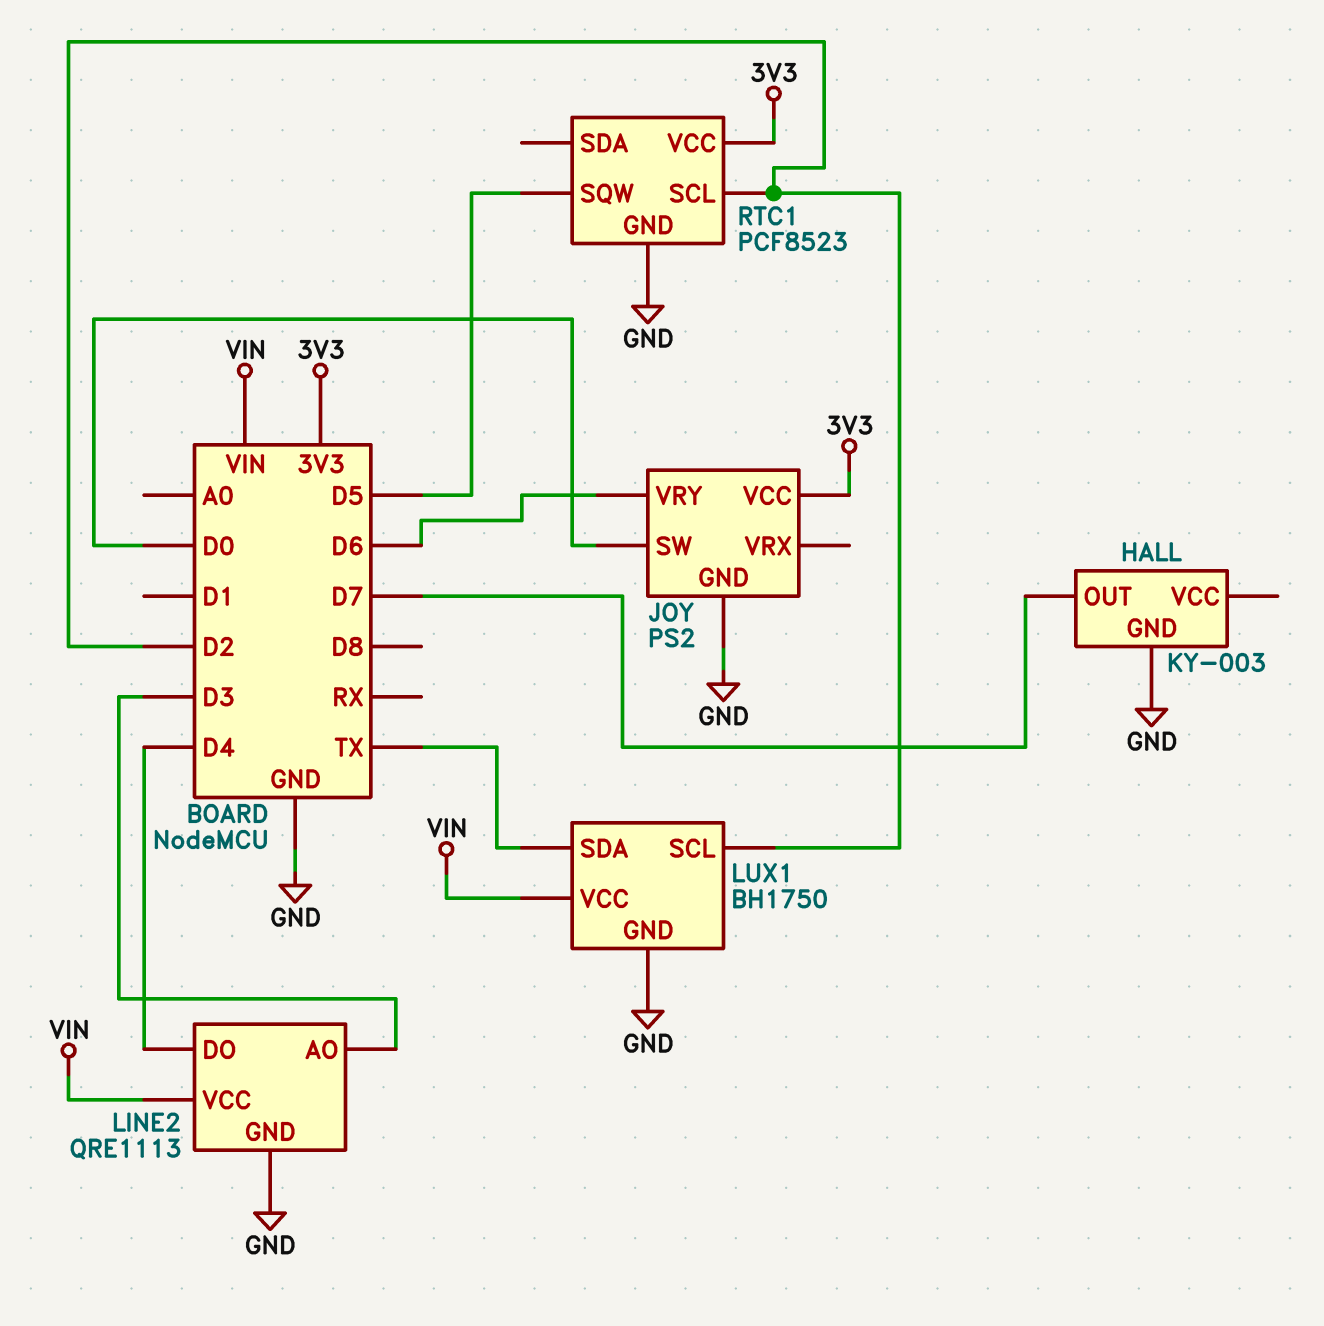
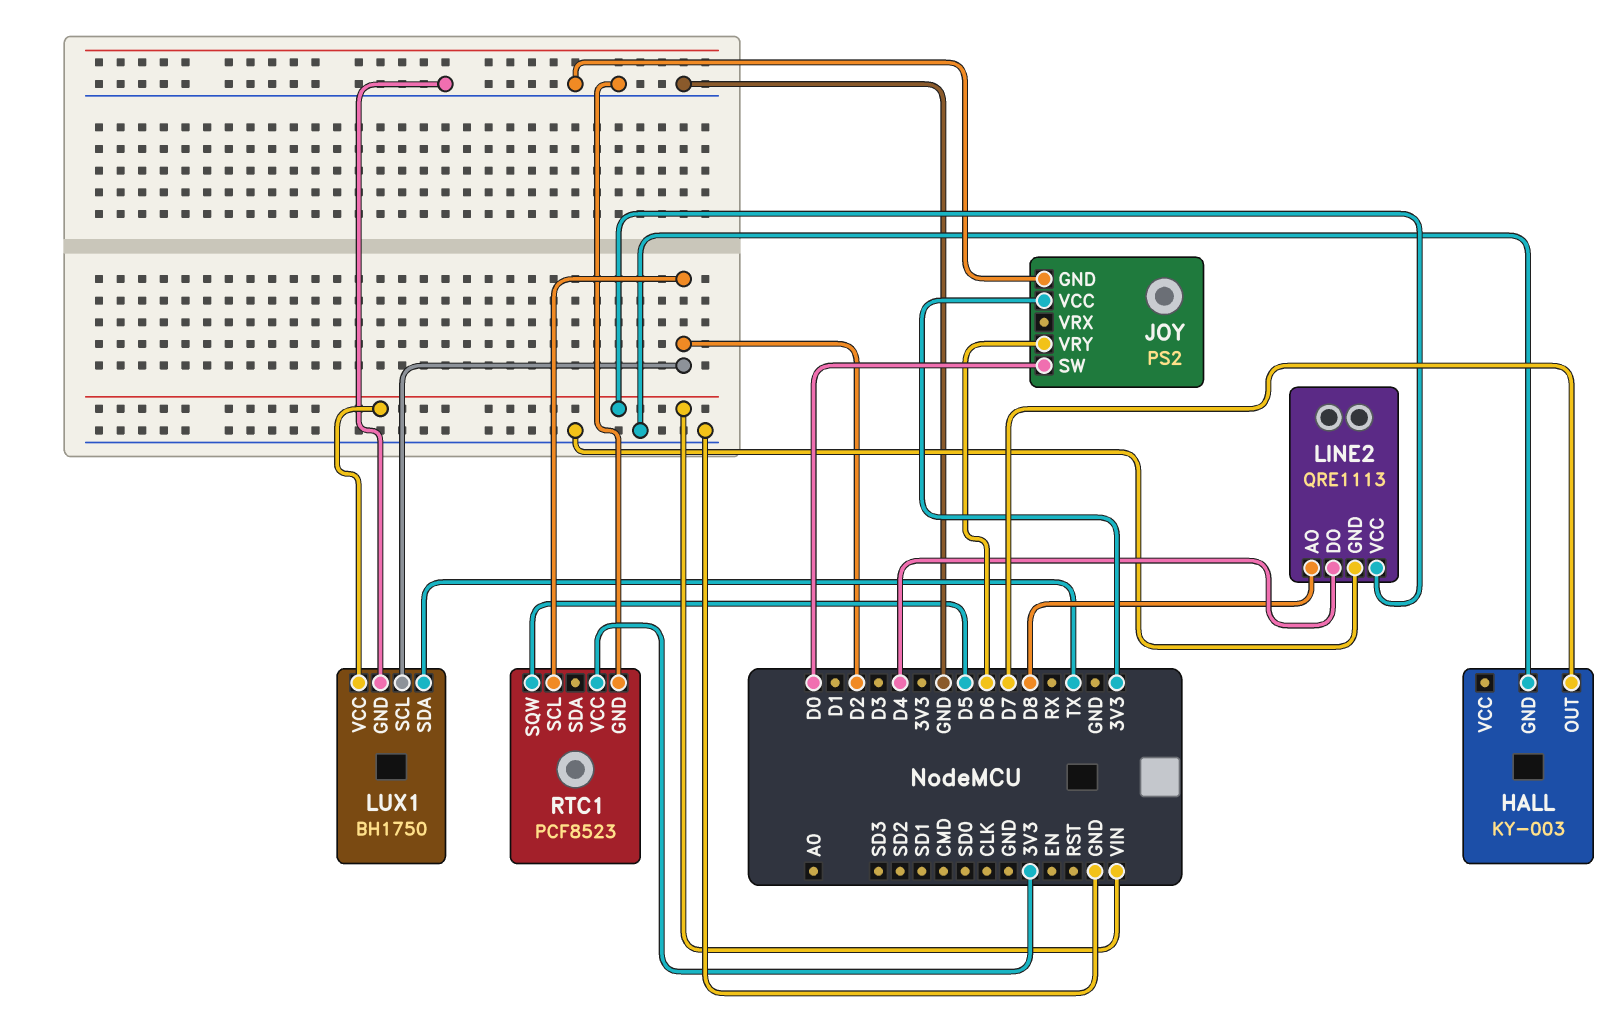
LINE2 pin AO: D3 -> D8

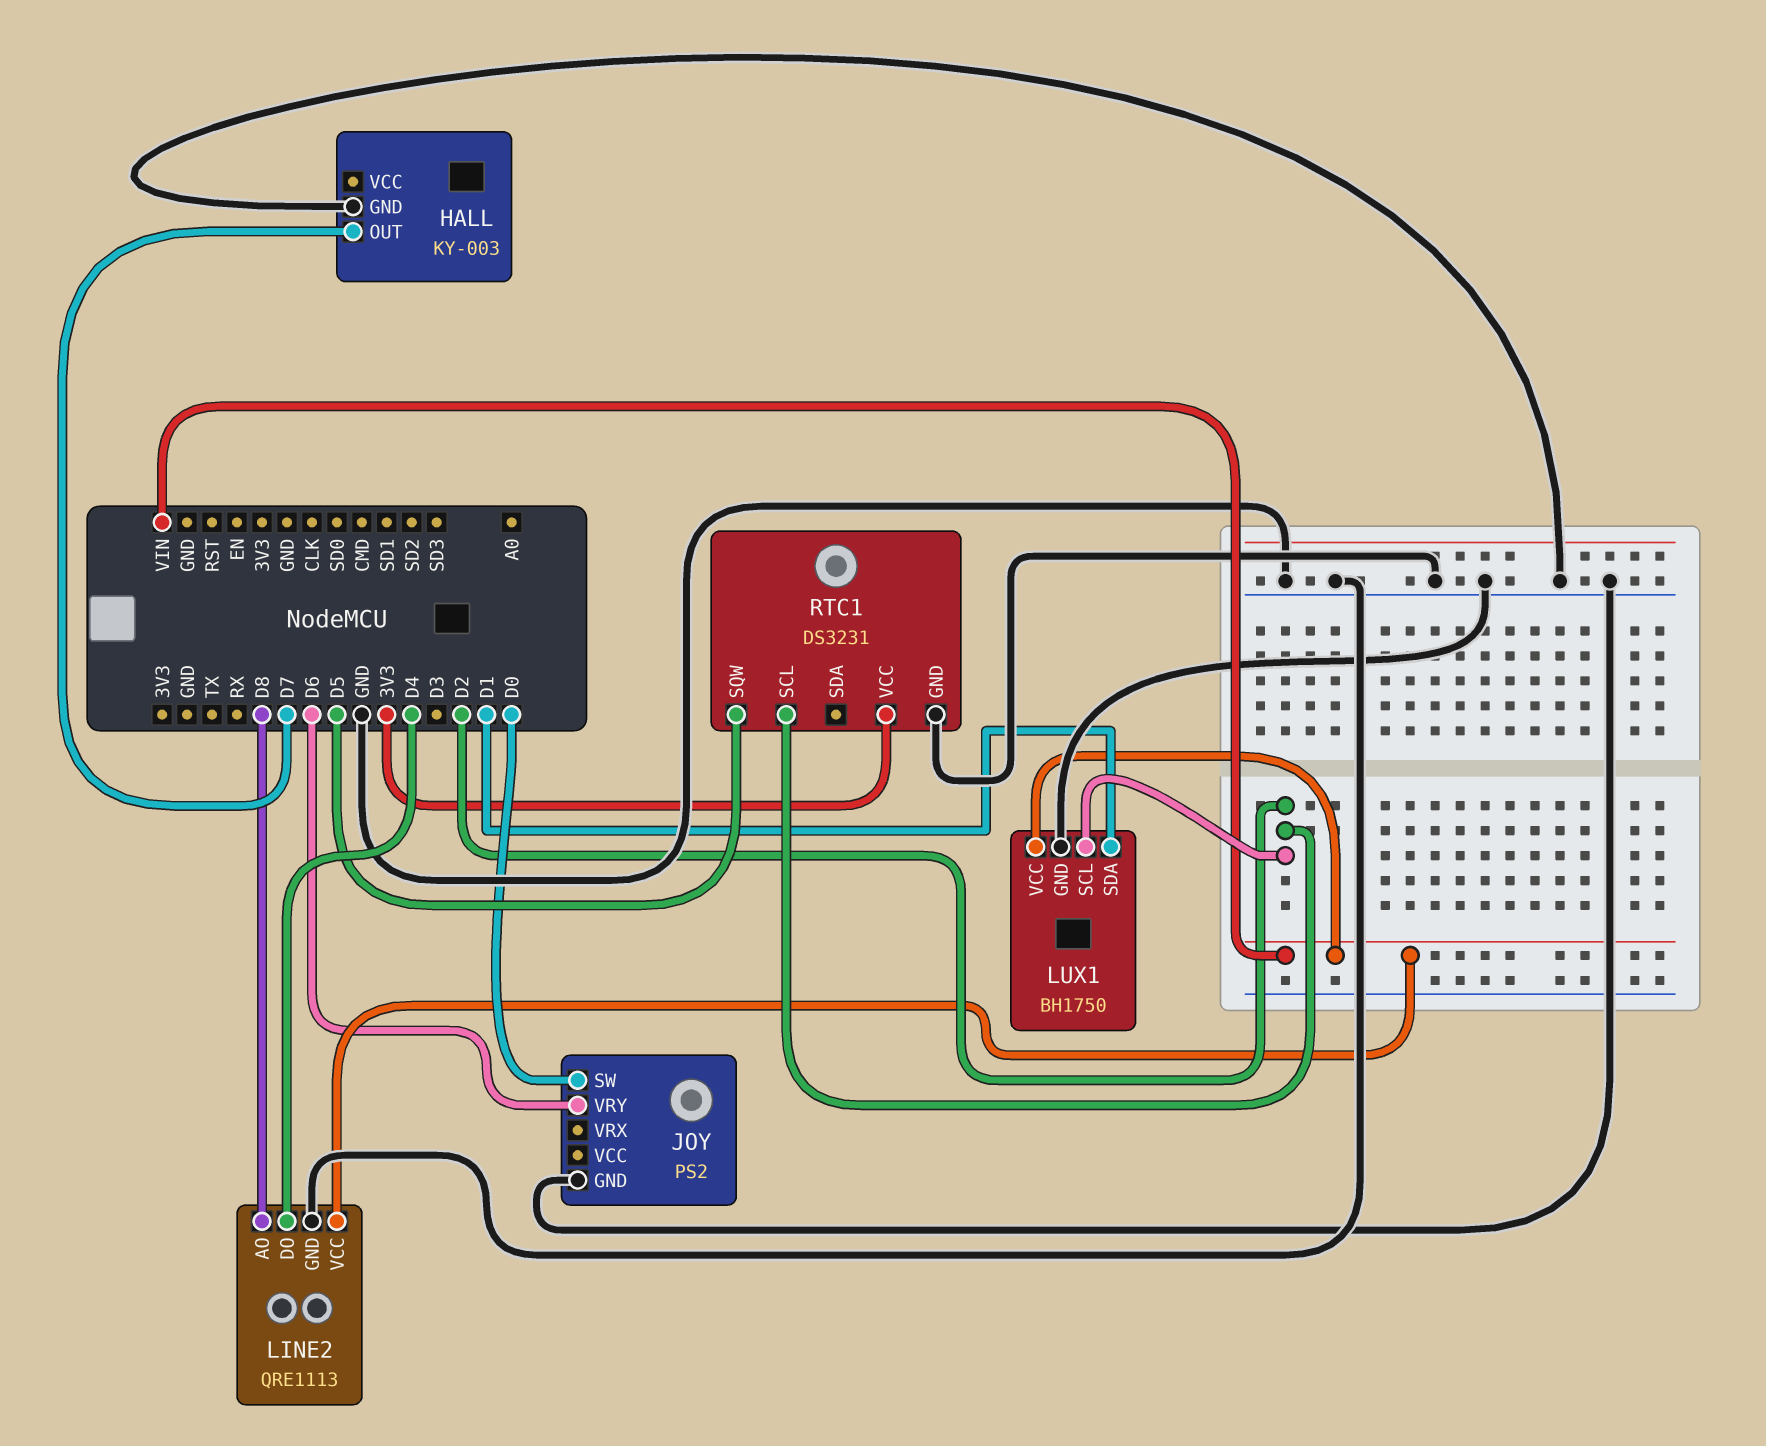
JOY pin VCC: 3V3 -> none
LUX1 pin SDA: TX -> D1
RTC1: PCF8523 -> DS3231

